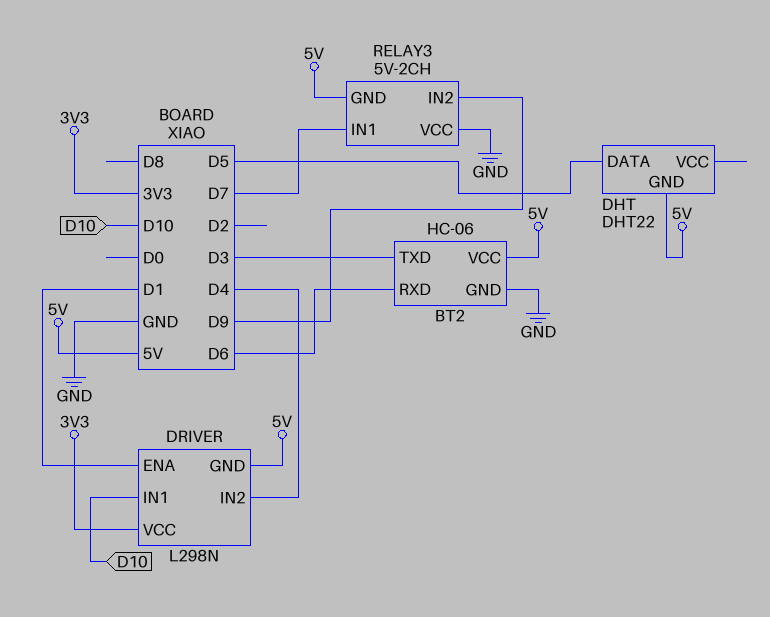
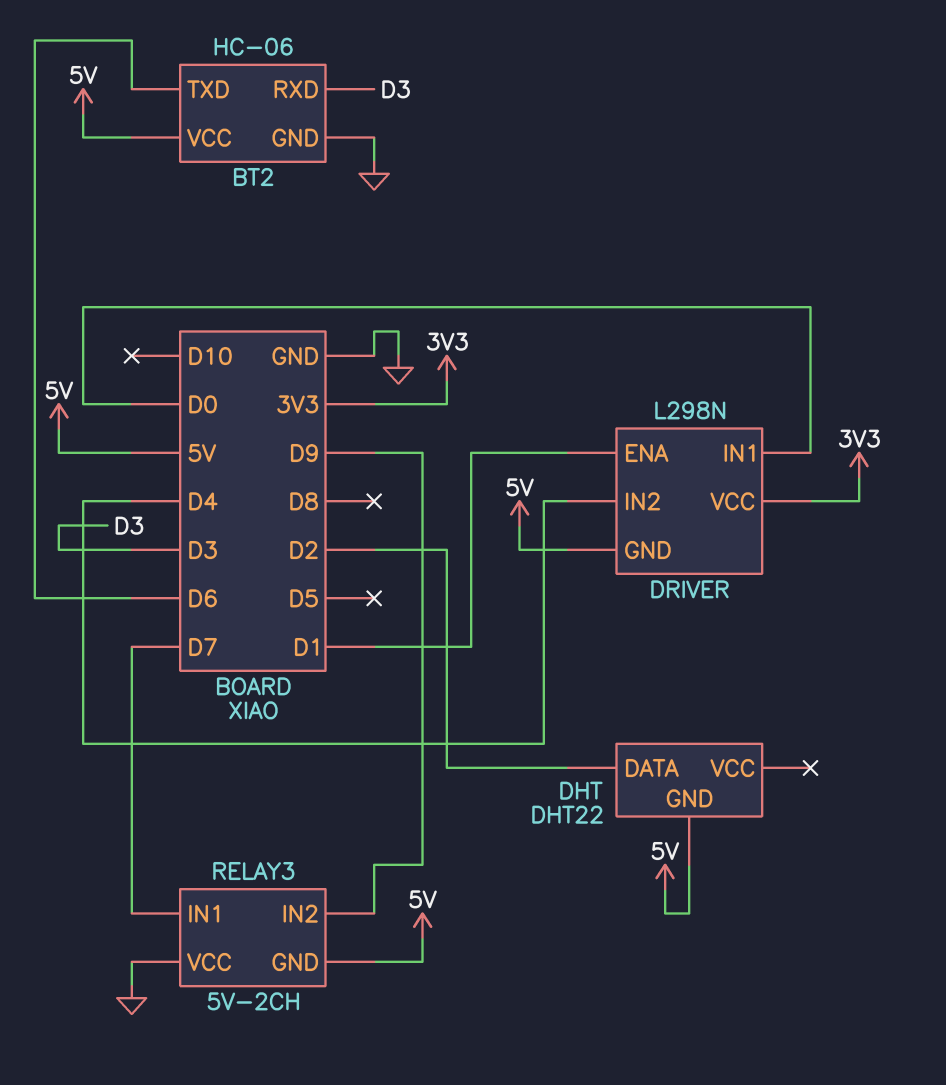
BT2 pin RXD: D6 -> D3
BT2 pin TXD: D3 -> D6
DHT pin DATA: D5 -> D2
DRIVER pin IN1: D10 -> D0

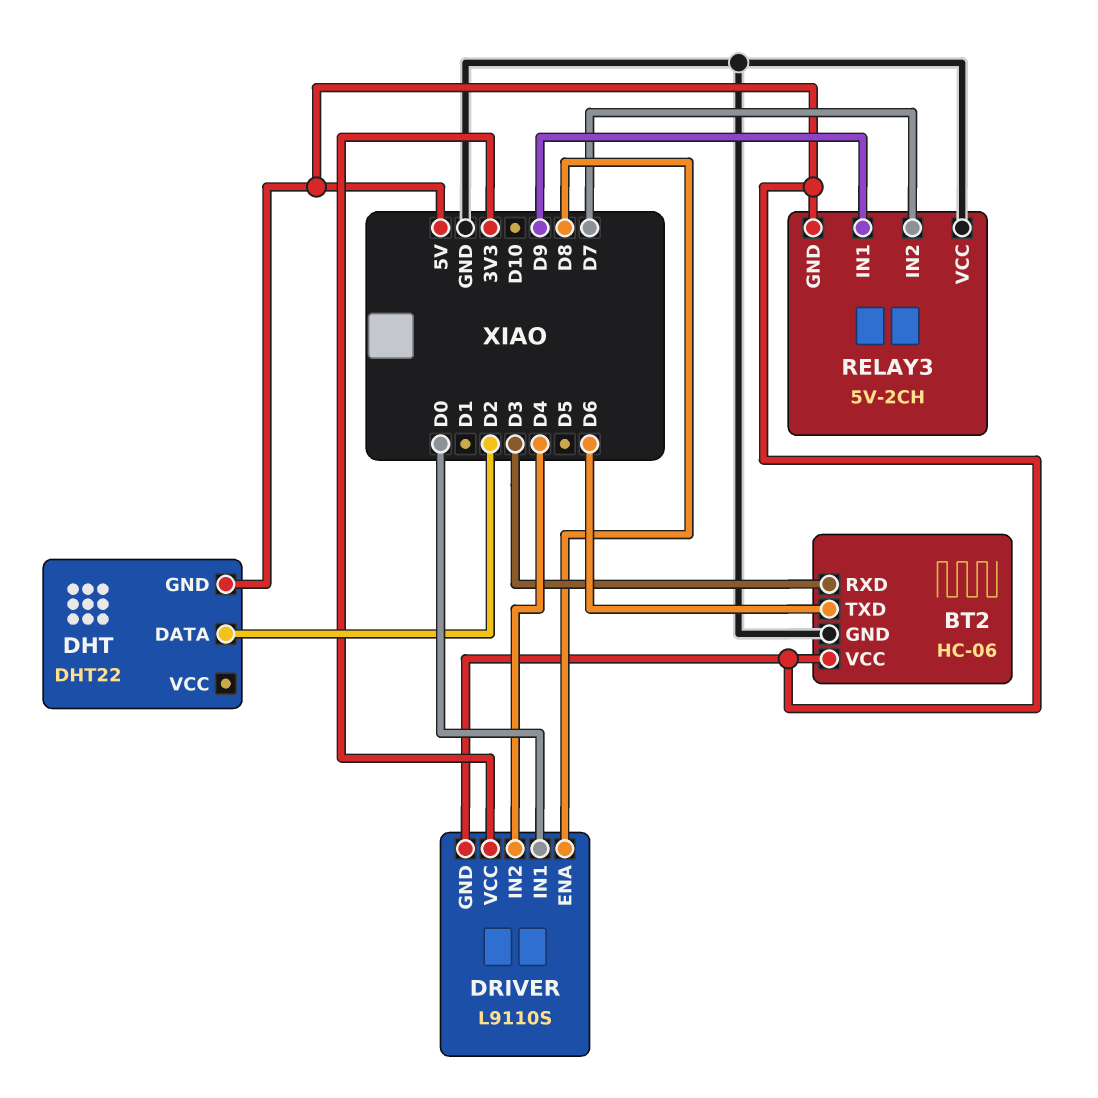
DRIVER: L298N -> L9110S
DRIVER pin ENA: D1 -> D8
RELAY3 pin IN1: D7 -> D9
RELAY3 pin IN2: D9 -> D7

